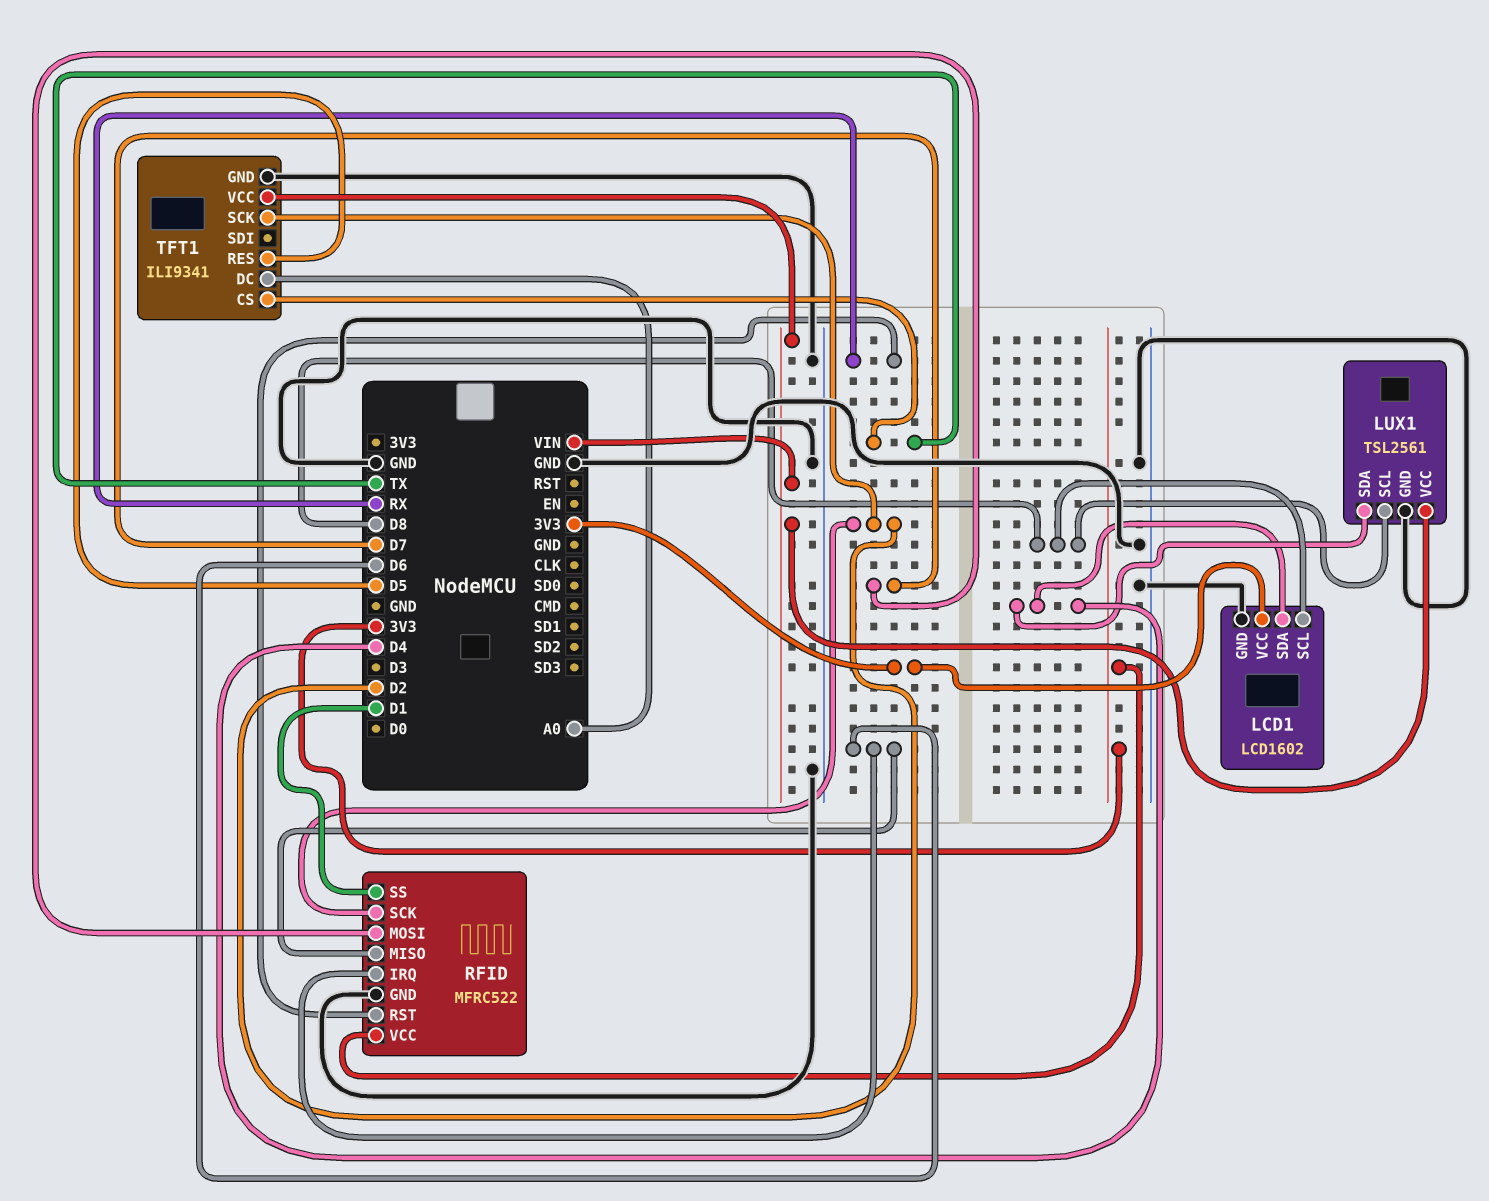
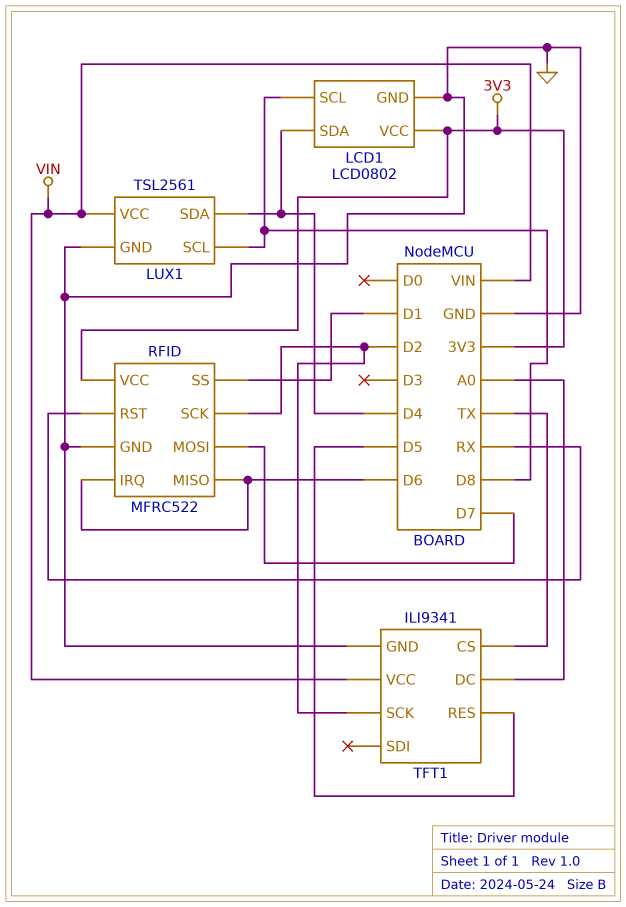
LCD1: LCD1602 -> LCD0802

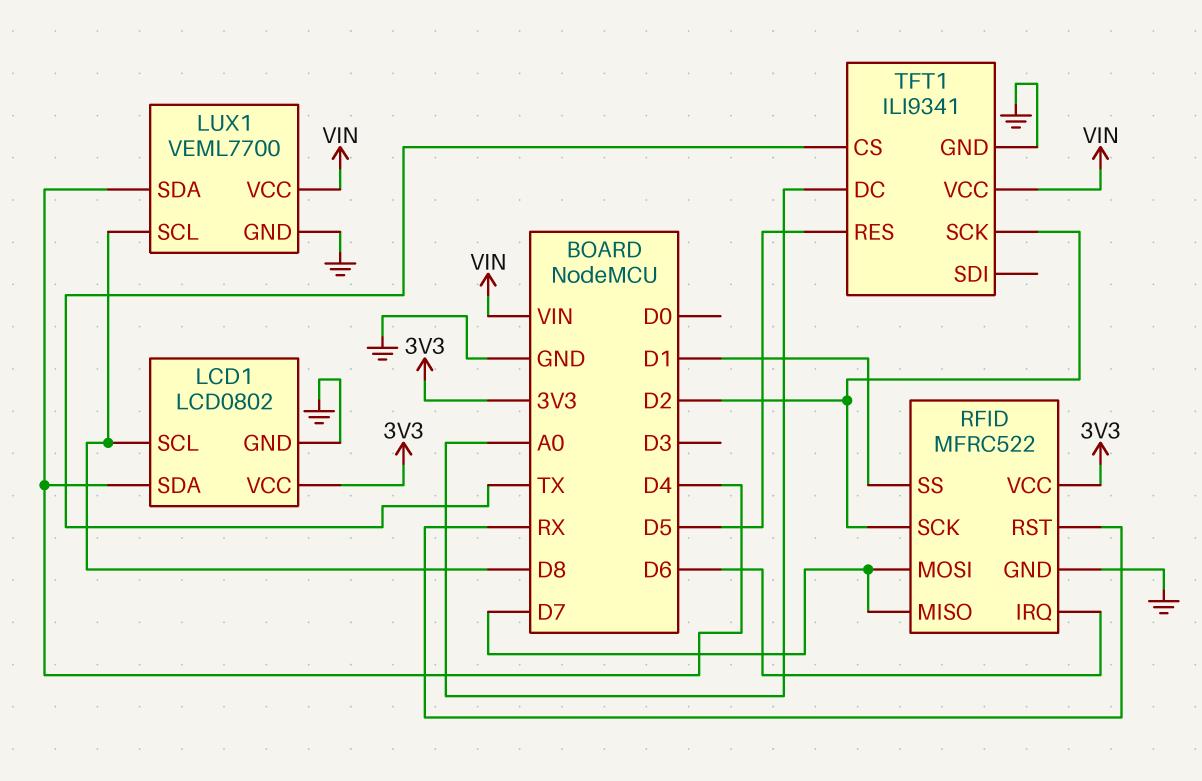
LUX1: TSL2561 -> VEML7700
RFID pin MISO: D6 -> D7

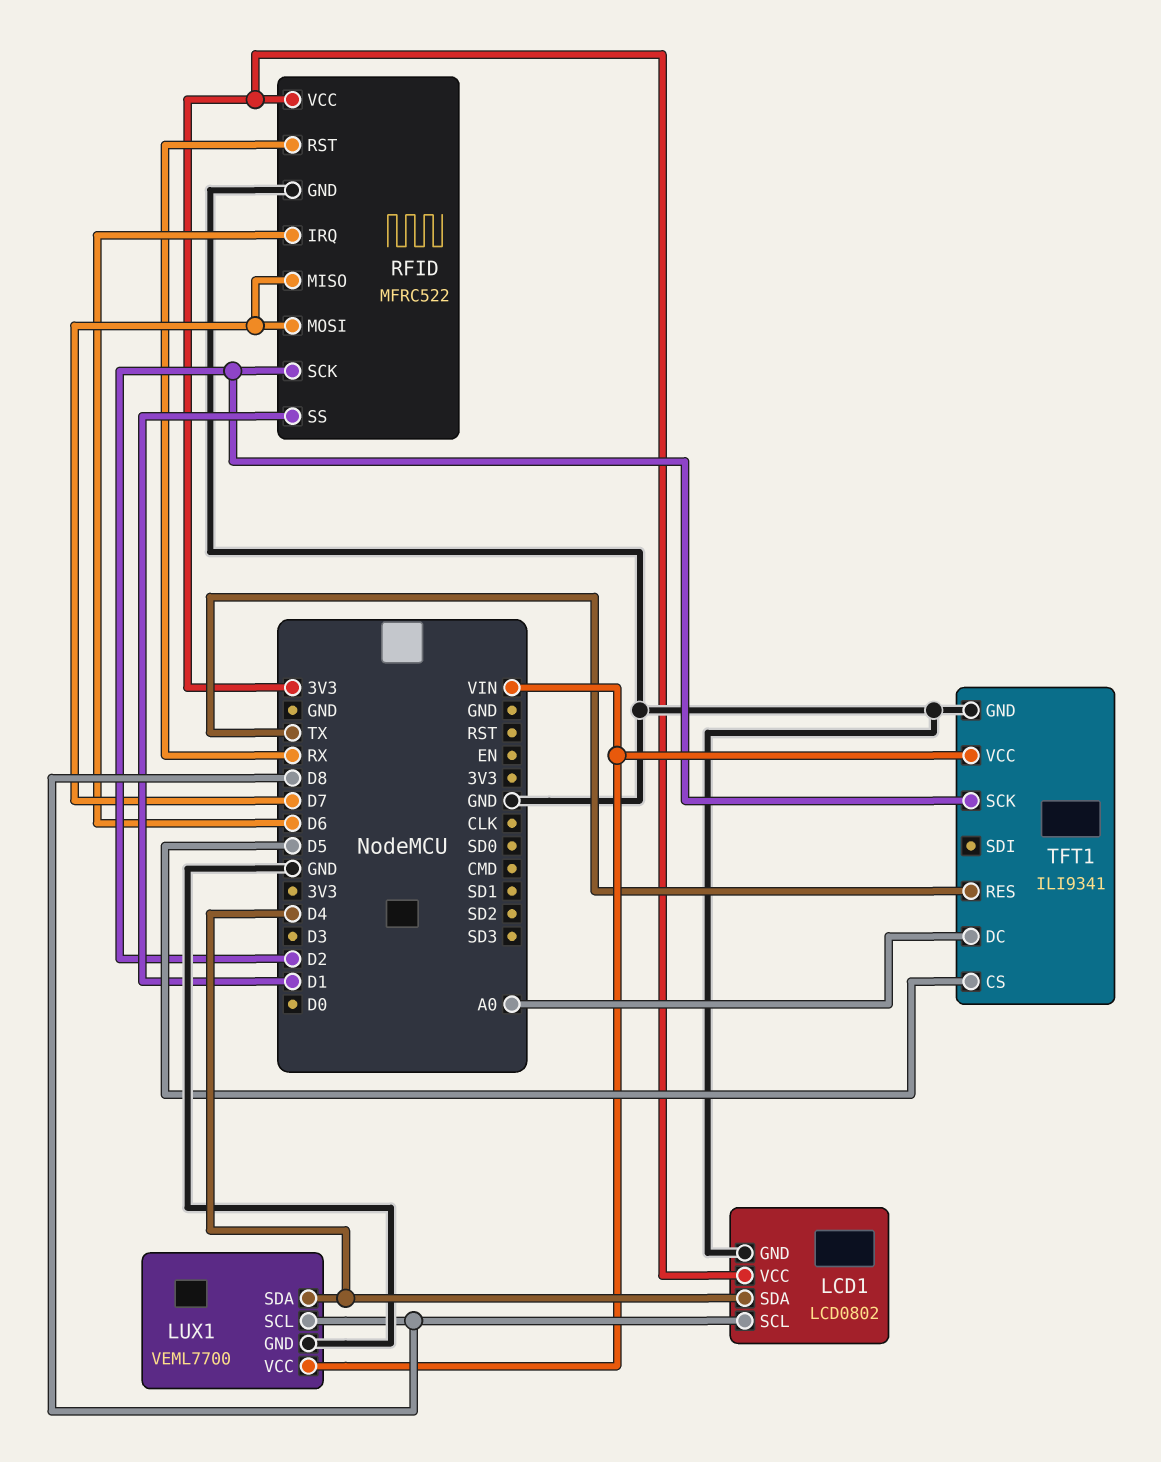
TFT1 pin CS: TX -> D5
TFT1 pin RES: D5 -> TX

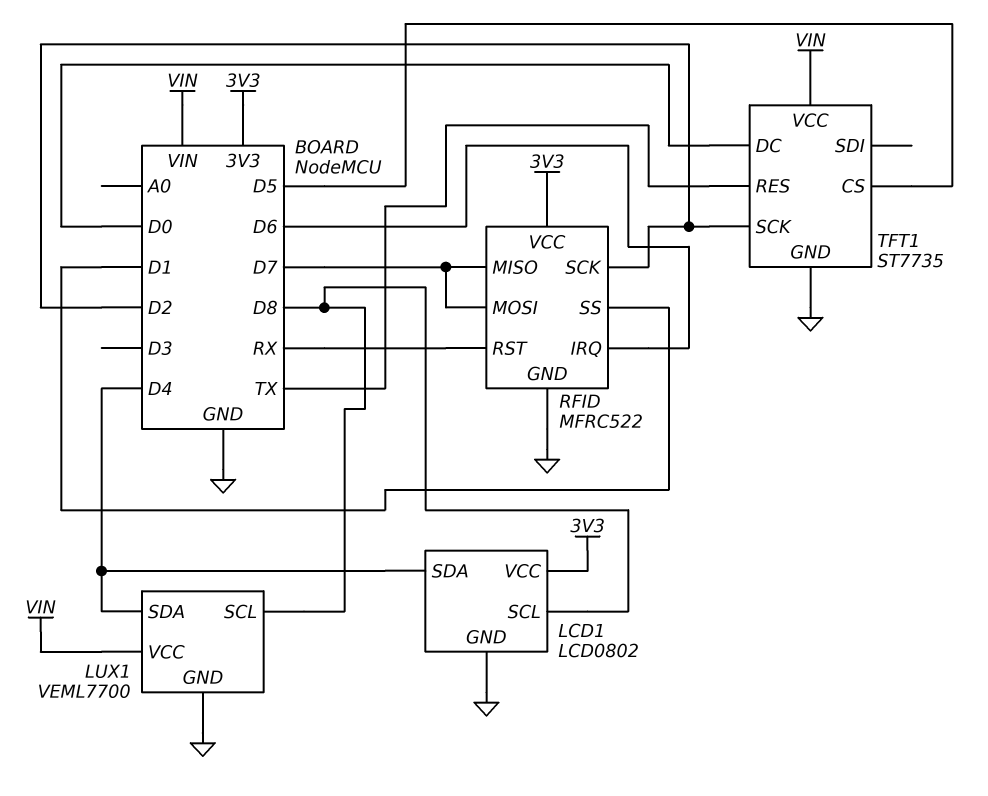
TFT1: ILI9341 -> ST7735
TFT1 pin DC: A0 -> D0

